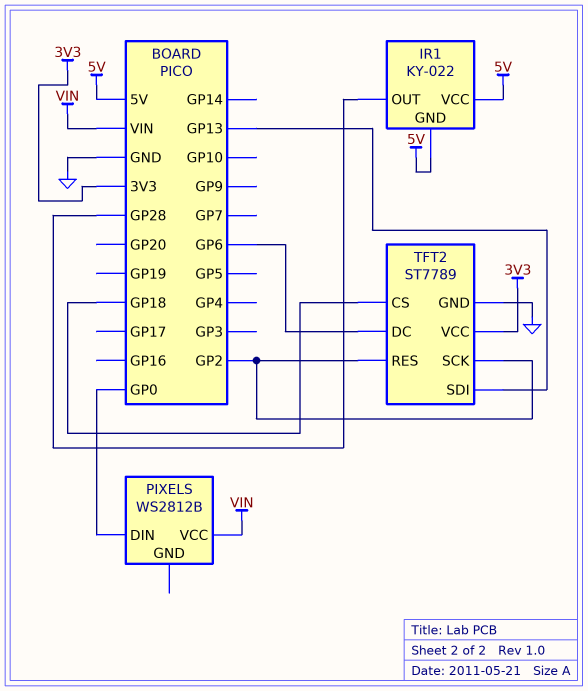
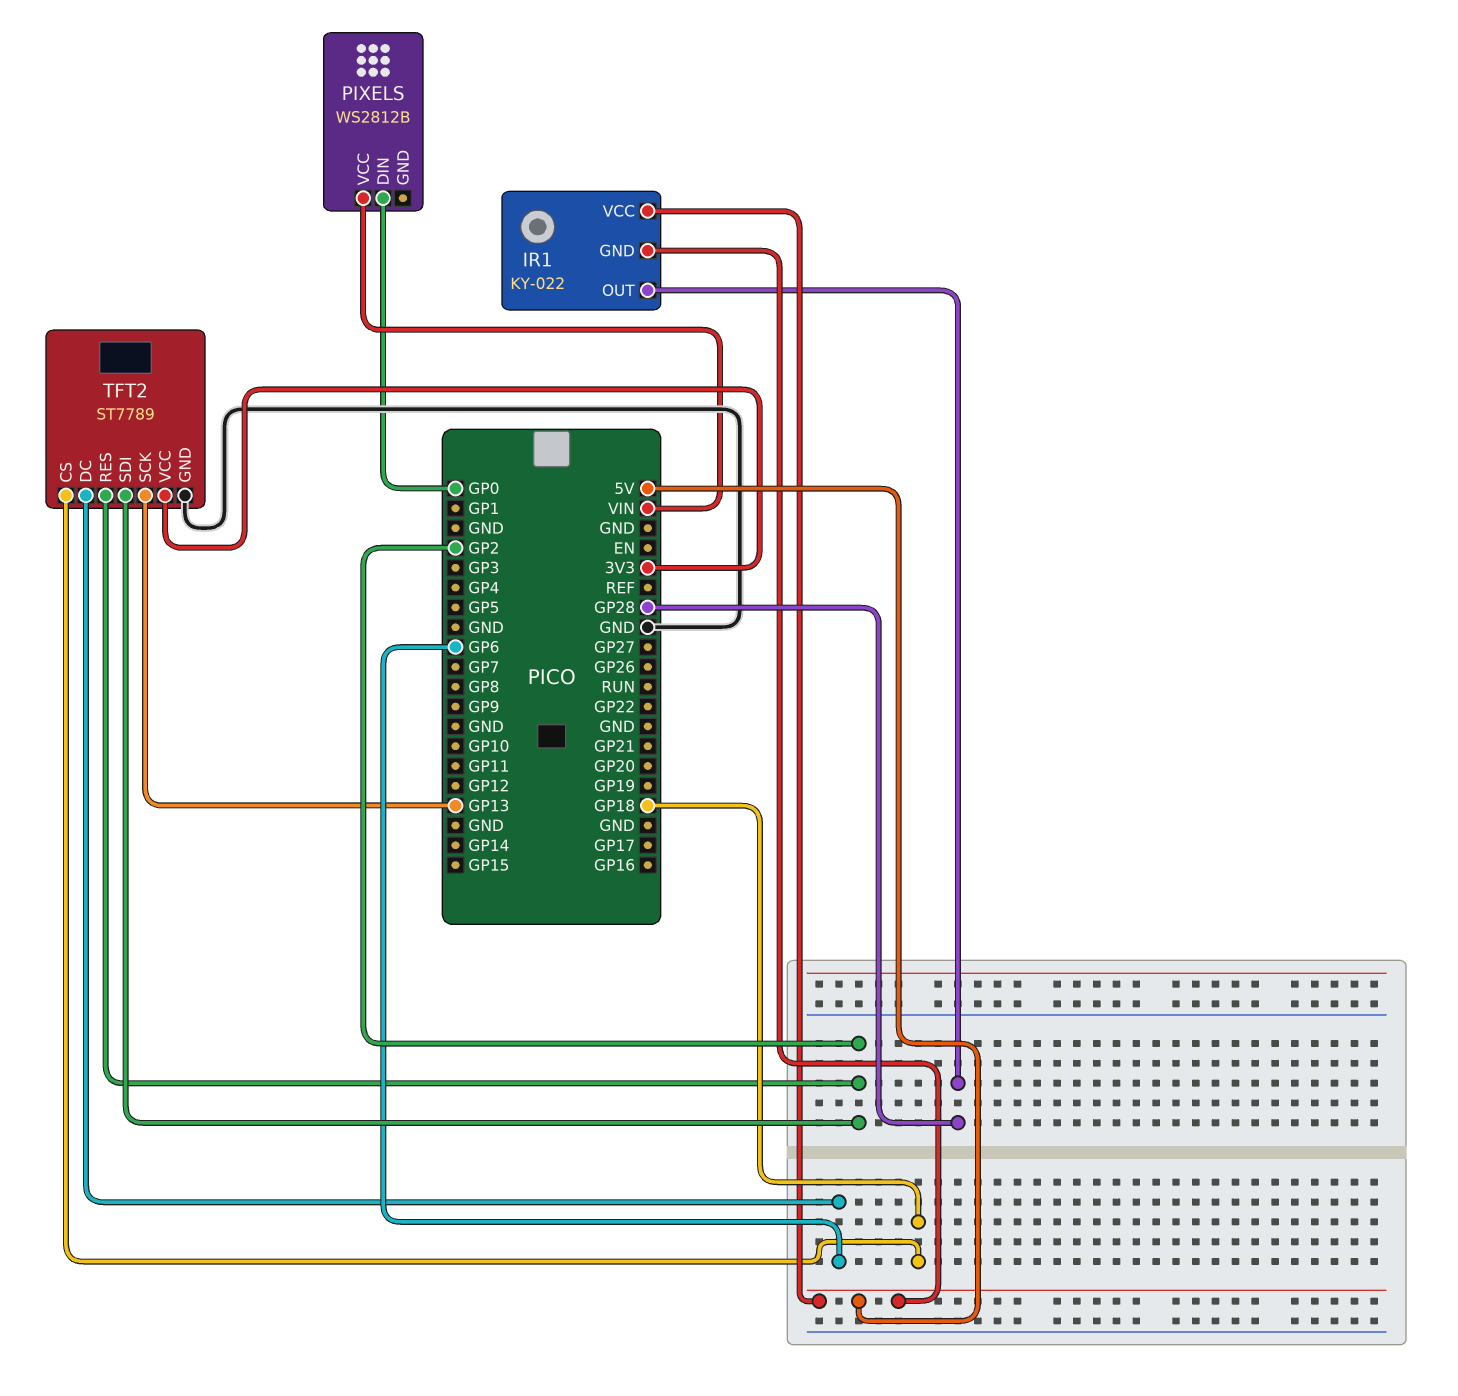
TFT2 pin SCK: GP2 -> GP13
TFT2 pin SDI: GP13 -> GP2

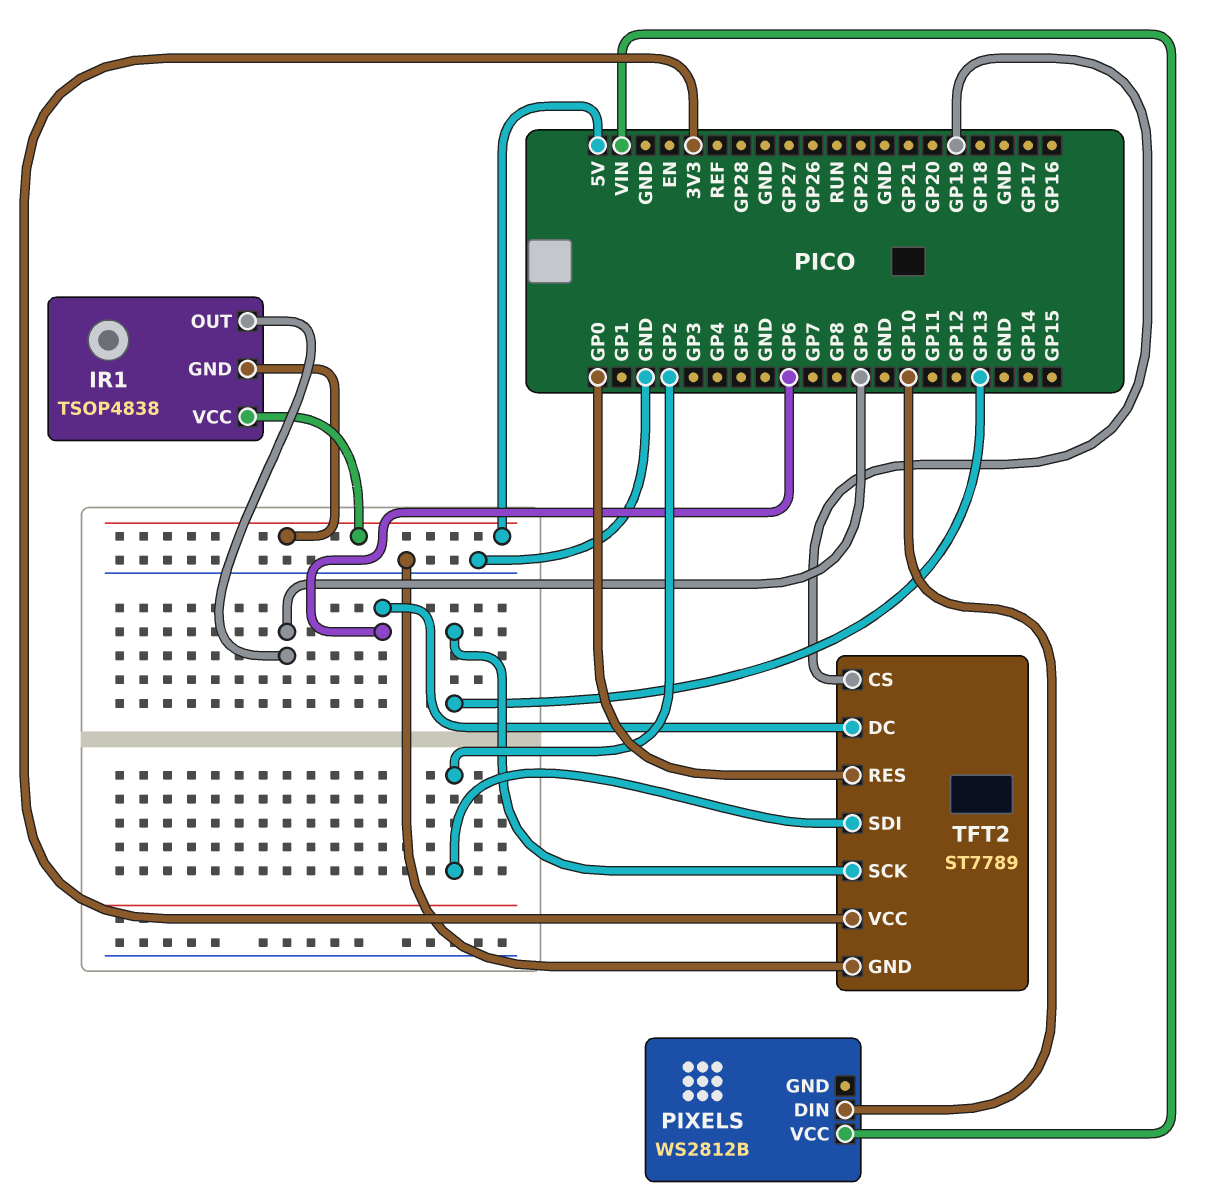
IR1: KY-022 -> TSOP4838
IR1 pin OUT: GP28 -> GP9
PIXELS pin DIN: GP0 -> GP10
TFT2 pin CS: GP18 -> GP19
TFT2 pin RES: GP2 -> GP0

